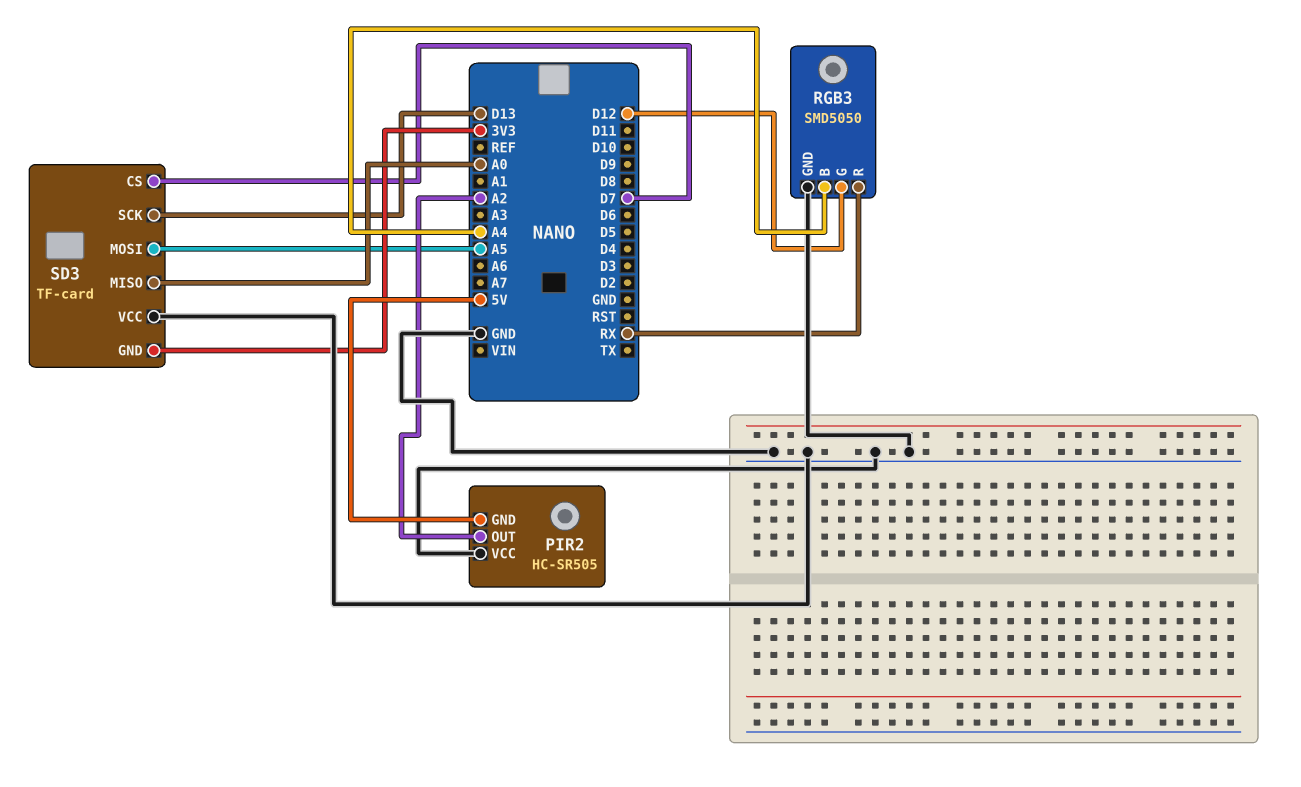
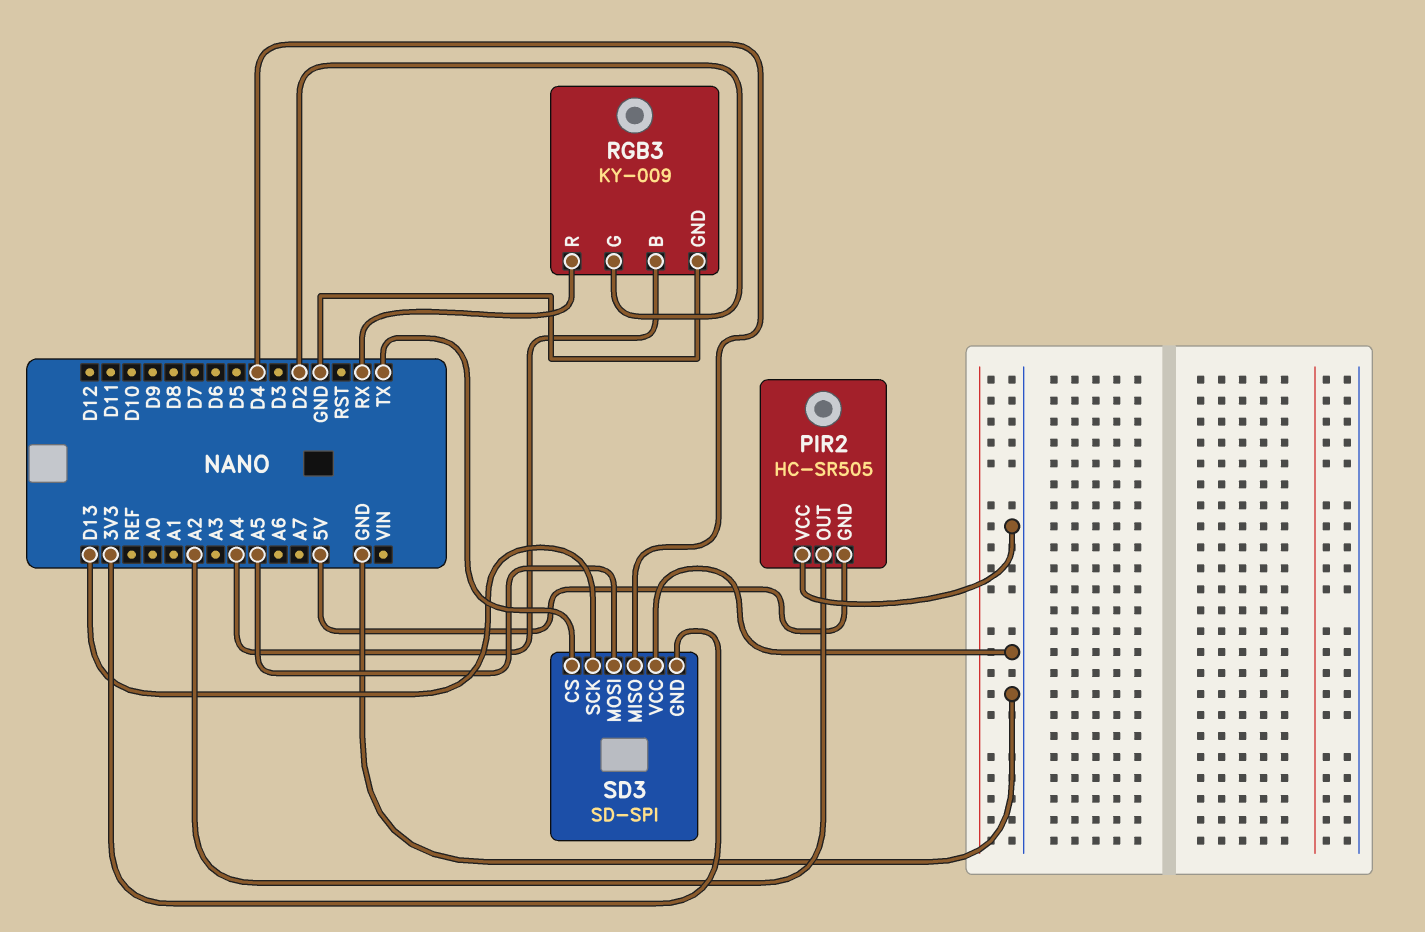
RGB3: SMD5050 -> KY-009
RGB3 pin G: D12 -> D2
SD3: TF-card -> SD-SPI
SD3 pin CS: D7 -> TX
SD3 pin MISO: A0 -> D4

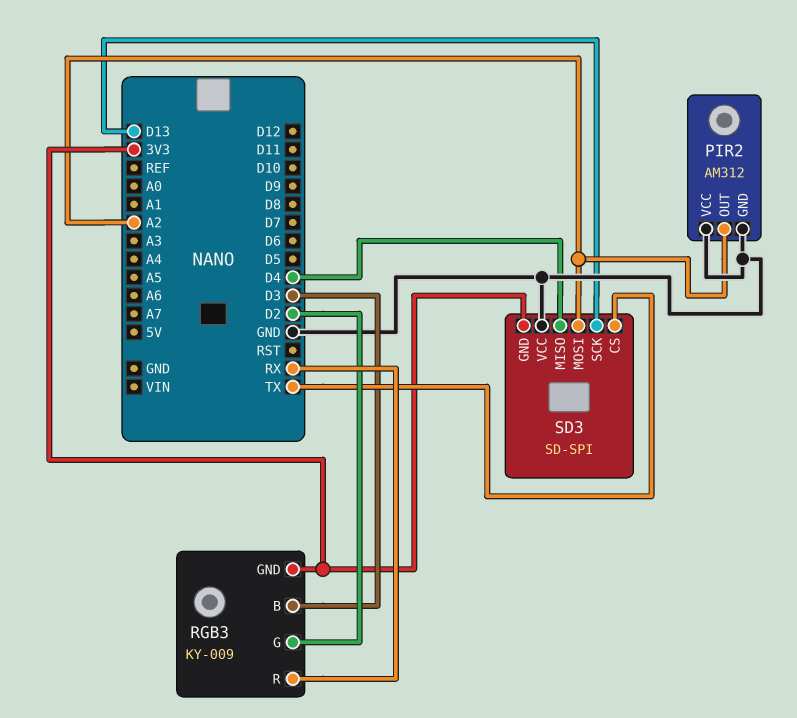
PIR2: HC-SR505 -> AM312
PIR2 pin GND: 5V -> GND
RGB3 pin B: A4 -> D3
RGB3 pin GND: GND -> 3V3
SD3 pin MOSI: A5 -> A2

